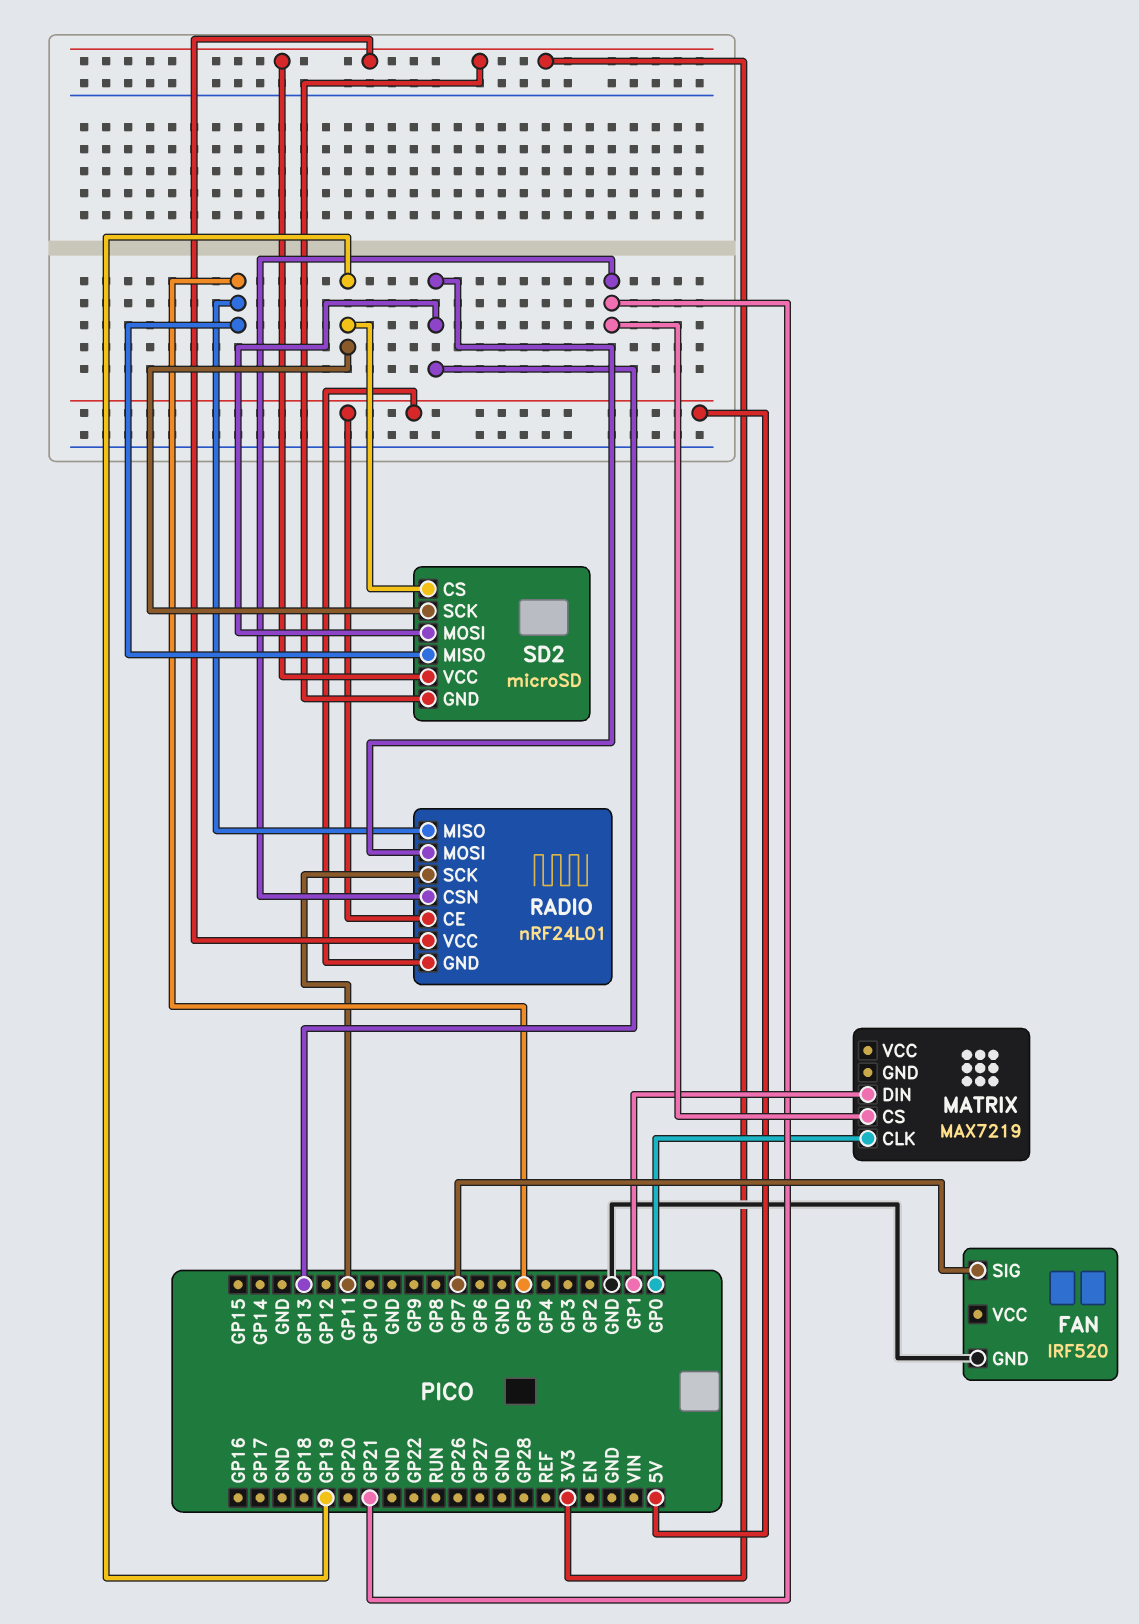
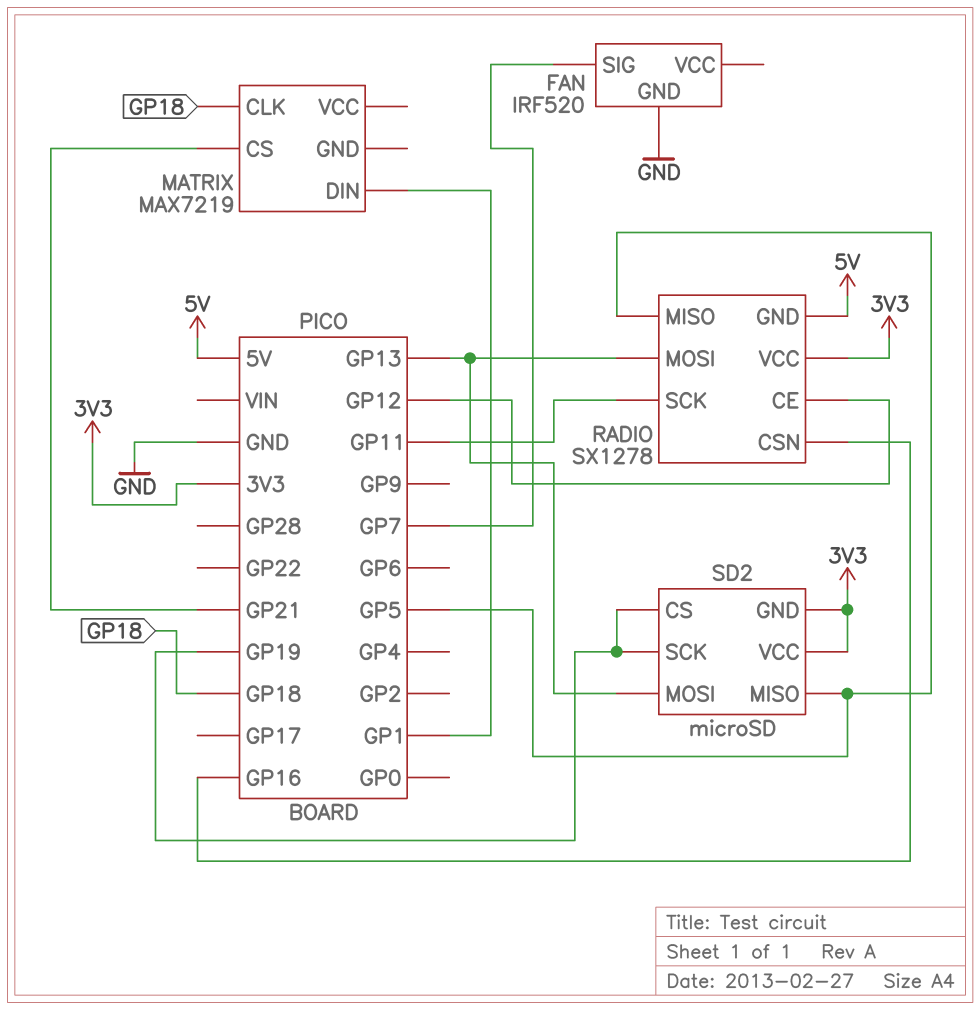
MATRIX pin CLK: GP0 -> GP18
RADIO: nRF24L01 -> SX1278
RADIO pin CE: 5V -> GP12
RADIO pin CSN: GP21 -> GP16

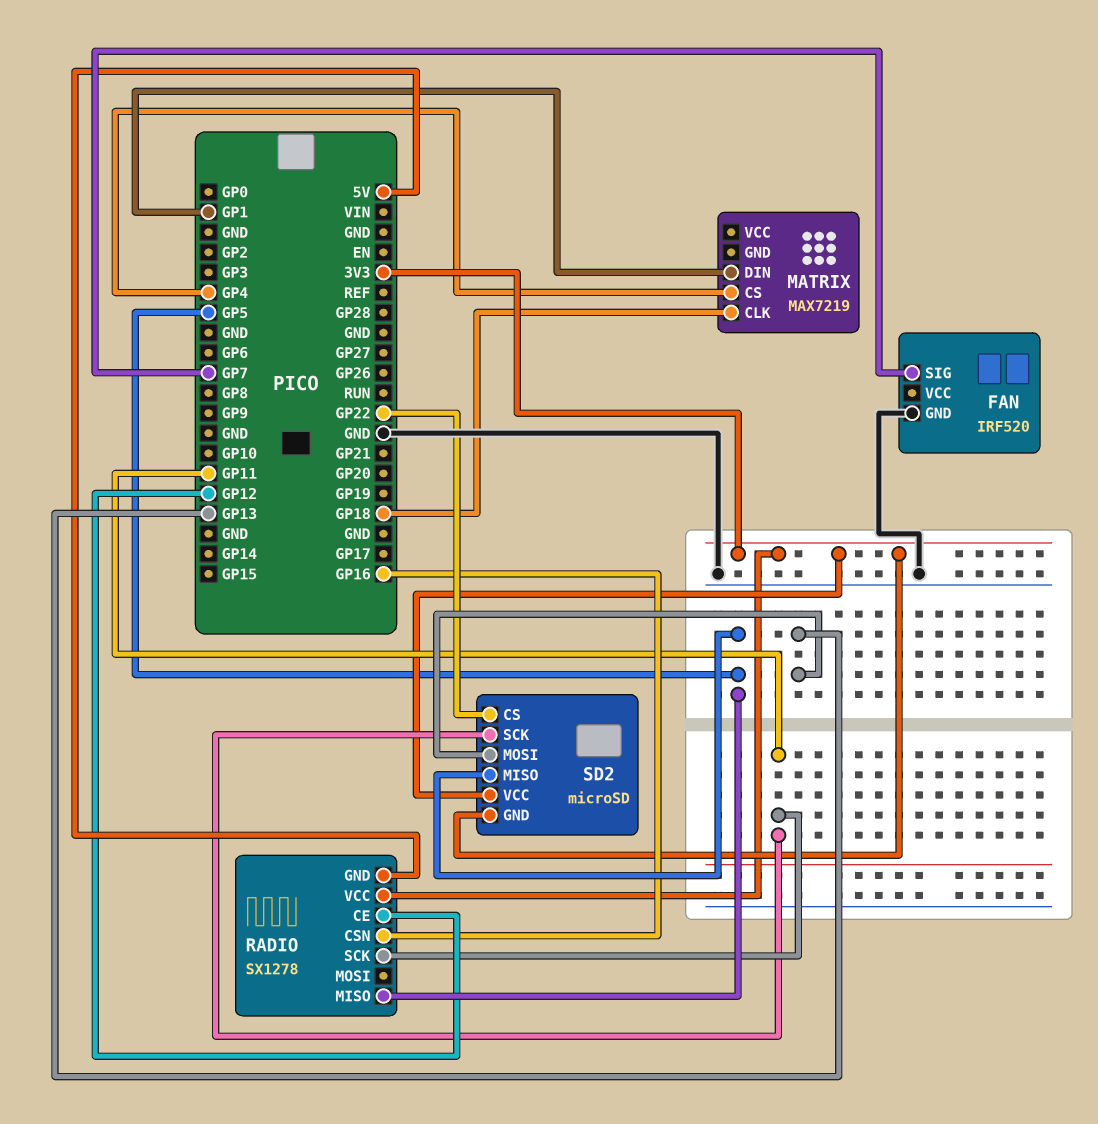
MATRIX pin CS: GP21 -> GP4
RADIO pin MOSI: GP13 -> none
SD2 pin CS: GP19 -> GP22
SD2 pin SCK: GP19 -> GP11

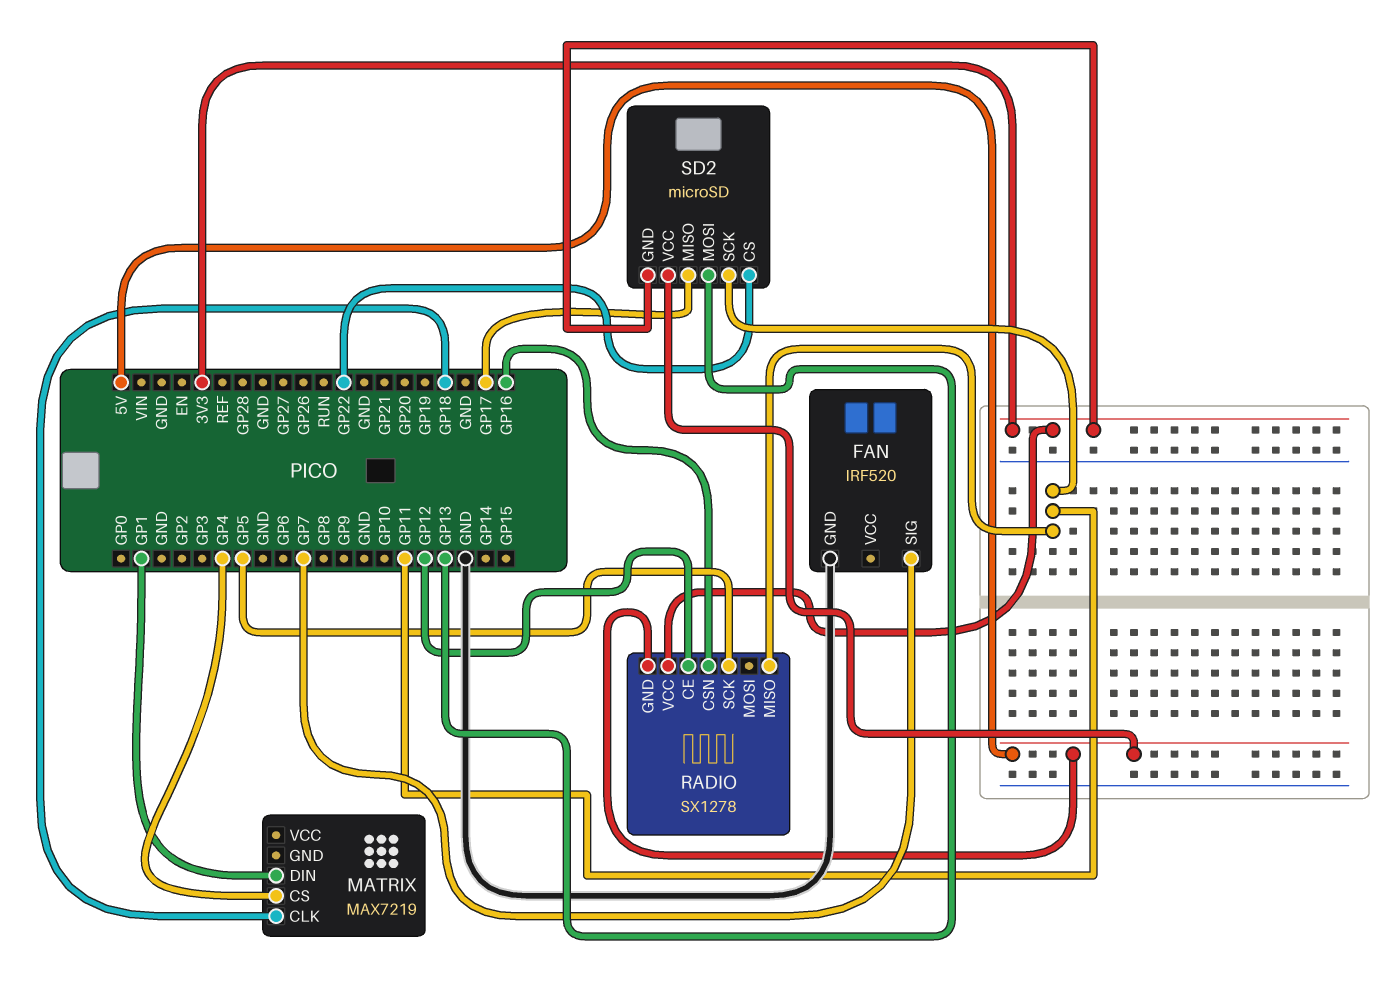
RADIO pin MISO: GP5 -> GP11
RADIO pin SCK: GP11 -> GP5
SD2 pin MISO: GP5 -> GP17
SD2 pin VCC: 3V3 -> 5V

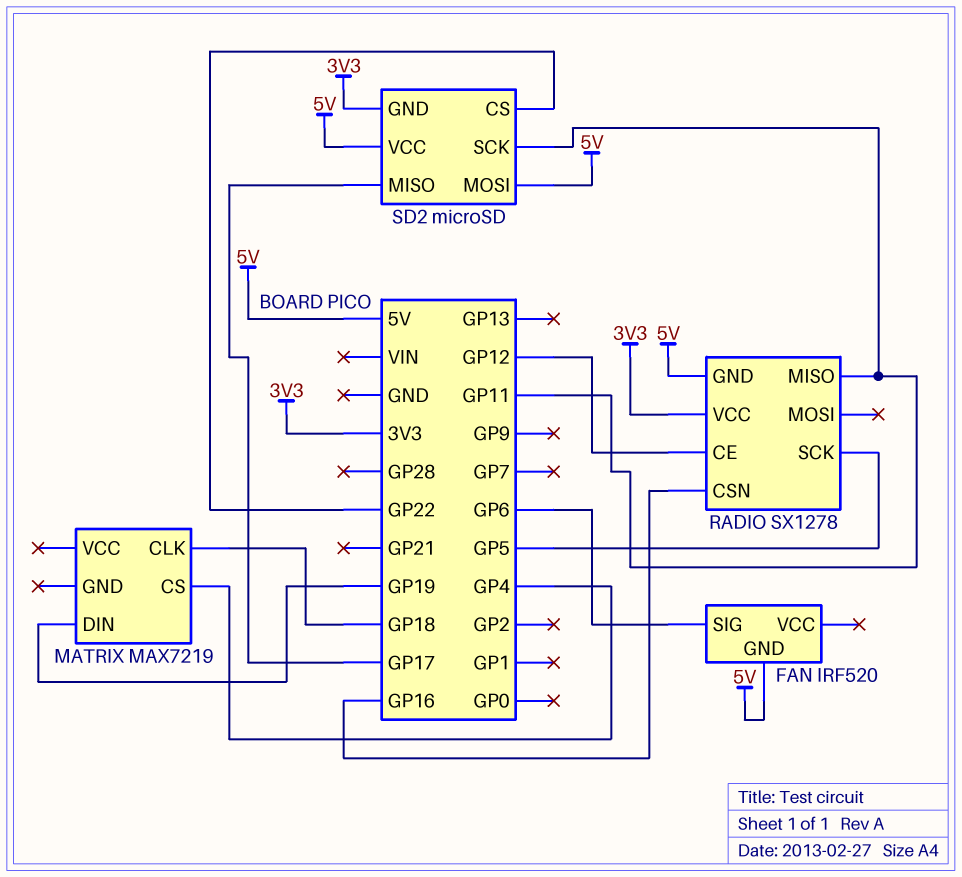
FAN pin GND: GND -> 5V
FAN pin SIG: GP7 -> GP6
MATRIX pin DIN: GP1 -> GP19
SD2 pin MOSI: GP13 -> 5V

